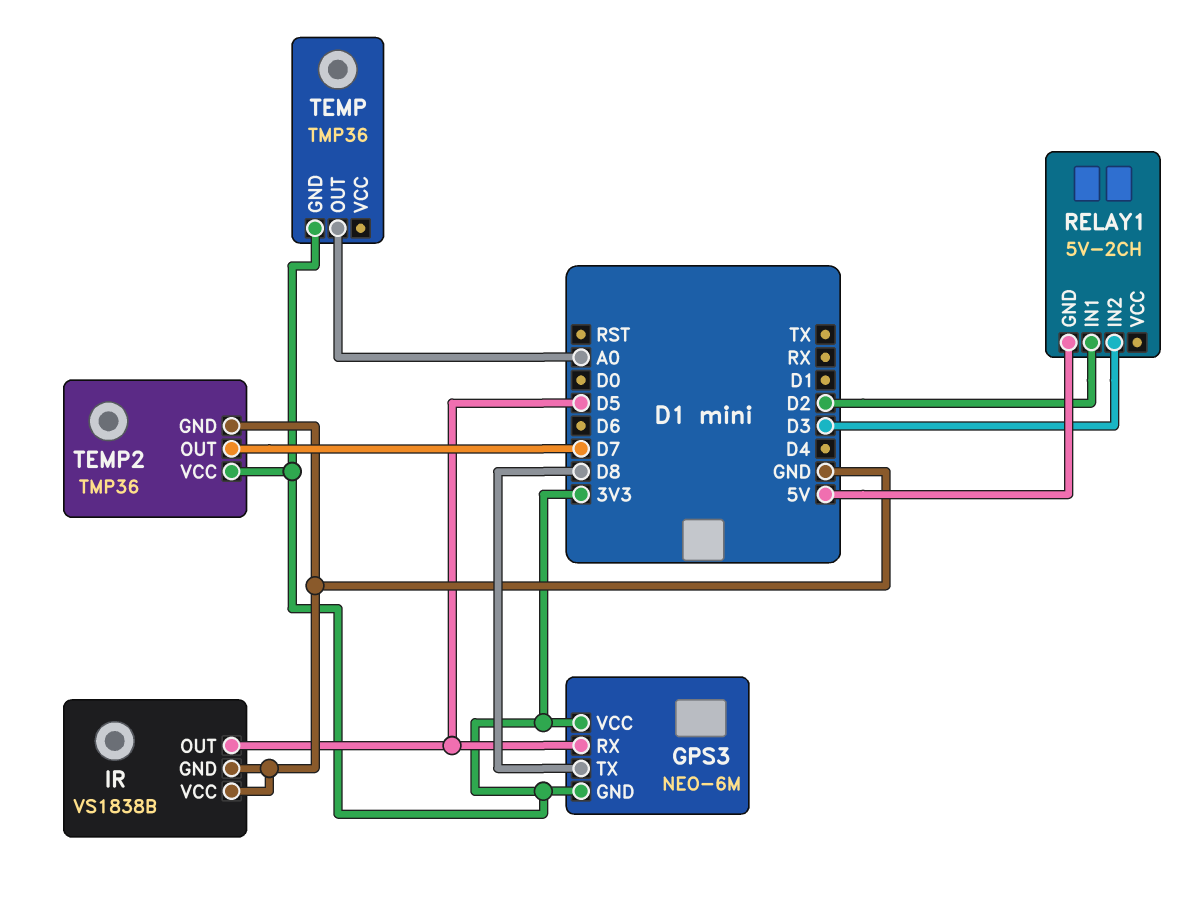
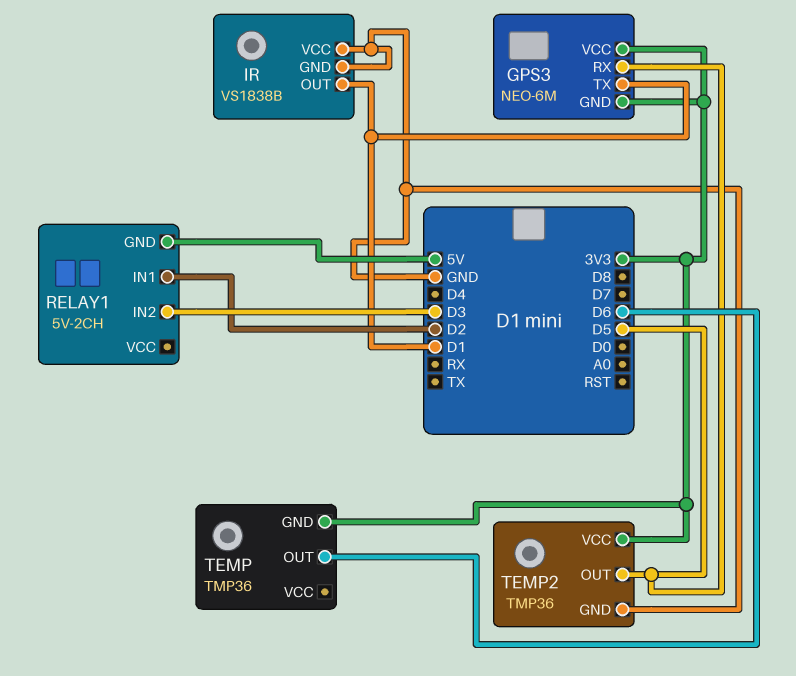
GPS3 pin TX: D8 -> D1
IR pin OUT: D5 -> D1
TEMP pin OUT: A0 -> D6
TEMP2 pin OUT: D7 -> D5

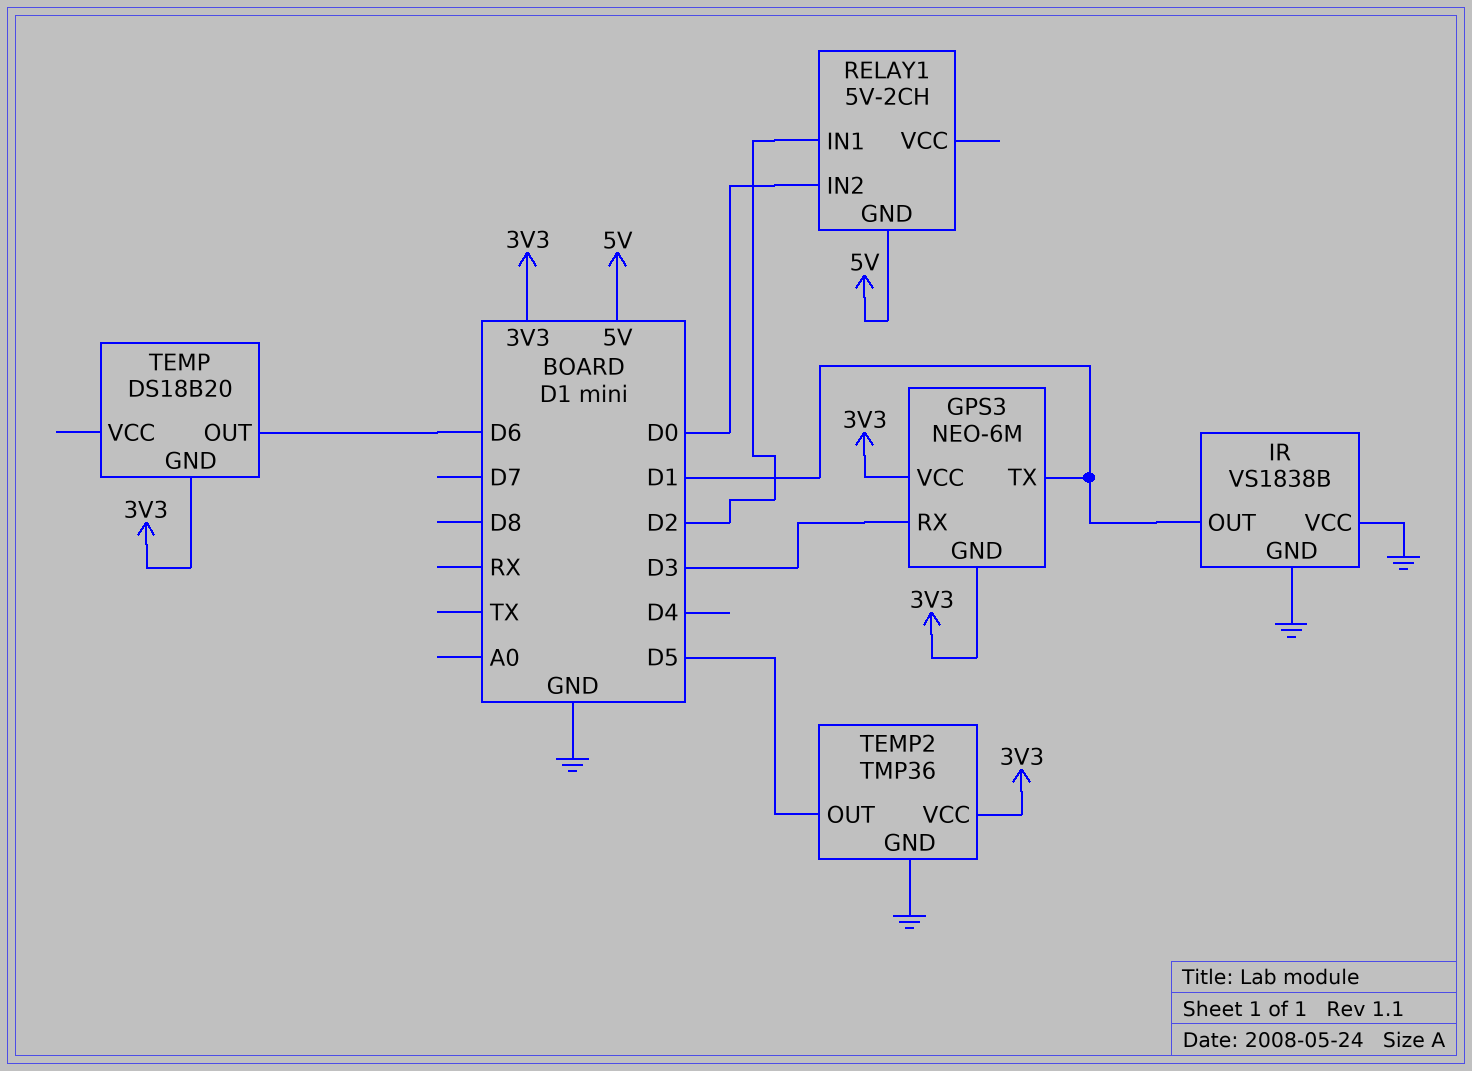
GPS3 pin RX: D5 -> D3
RELAY1 pin IN2: D3 -> D0
TEMP: TMP36 -> DS18B20

